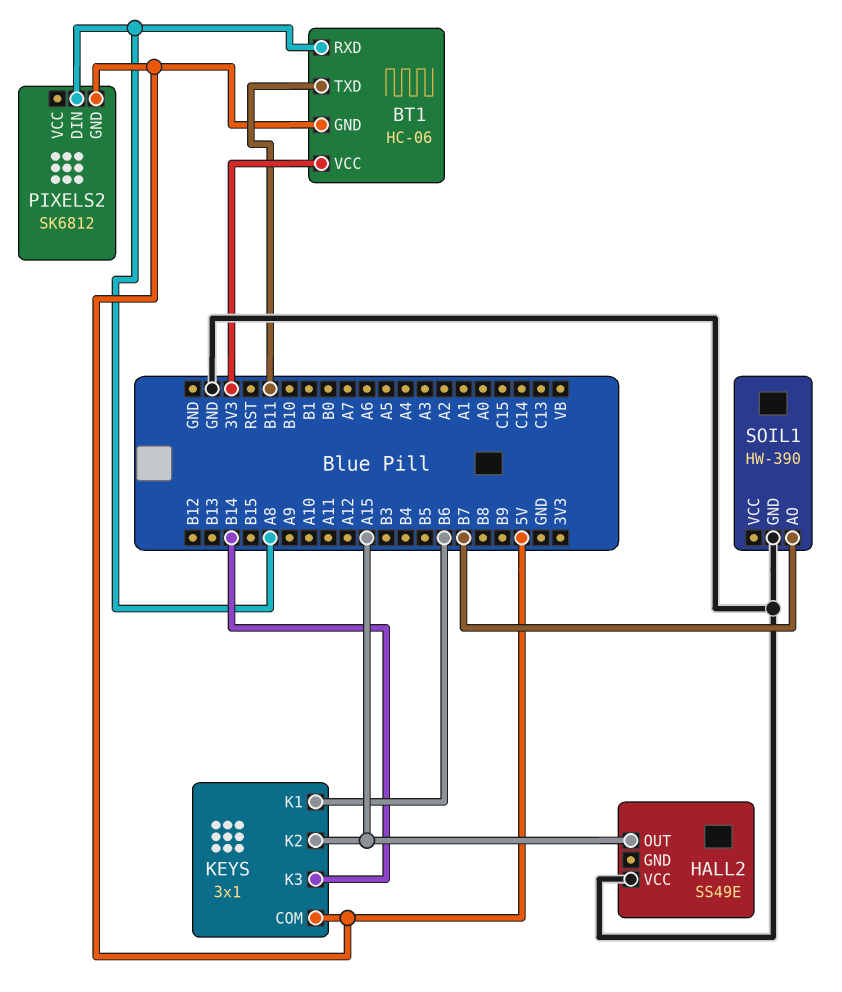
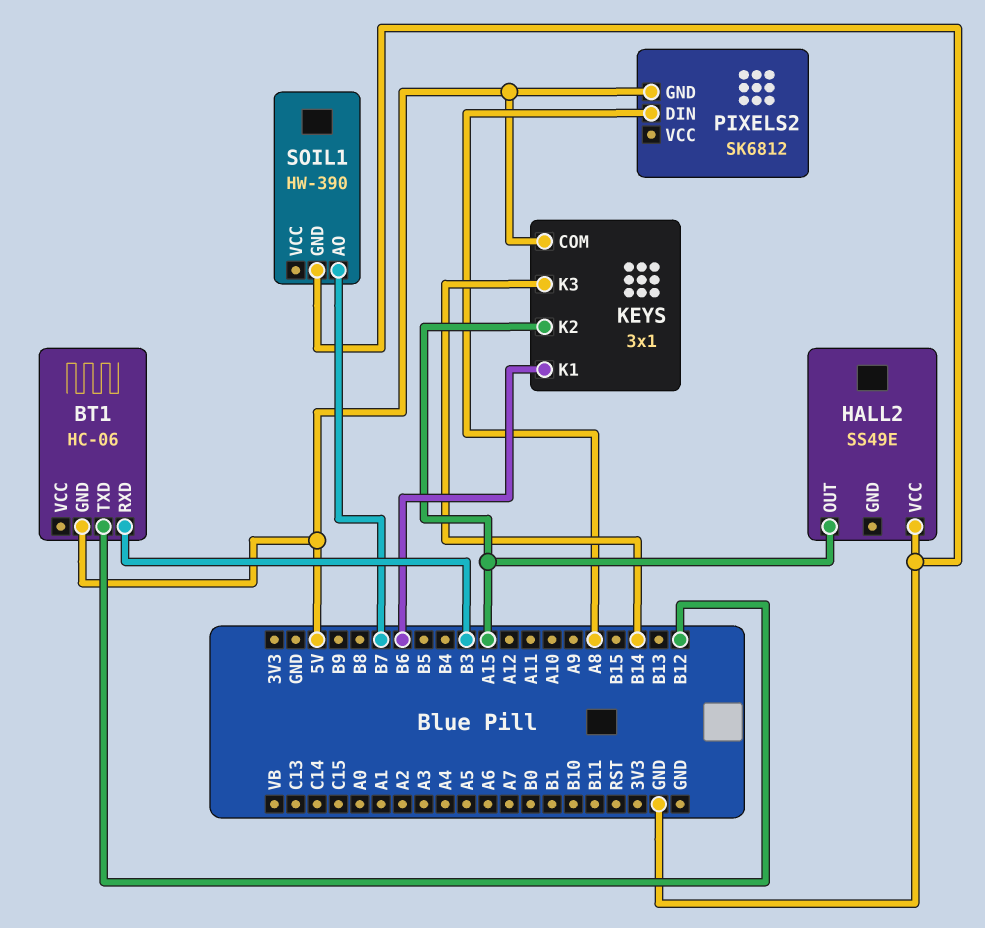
BT1 pin RXD: A8 -> B3
BT1 pin TXD: B11 -> B12
BT1 pin VCC: 3V3 -> none

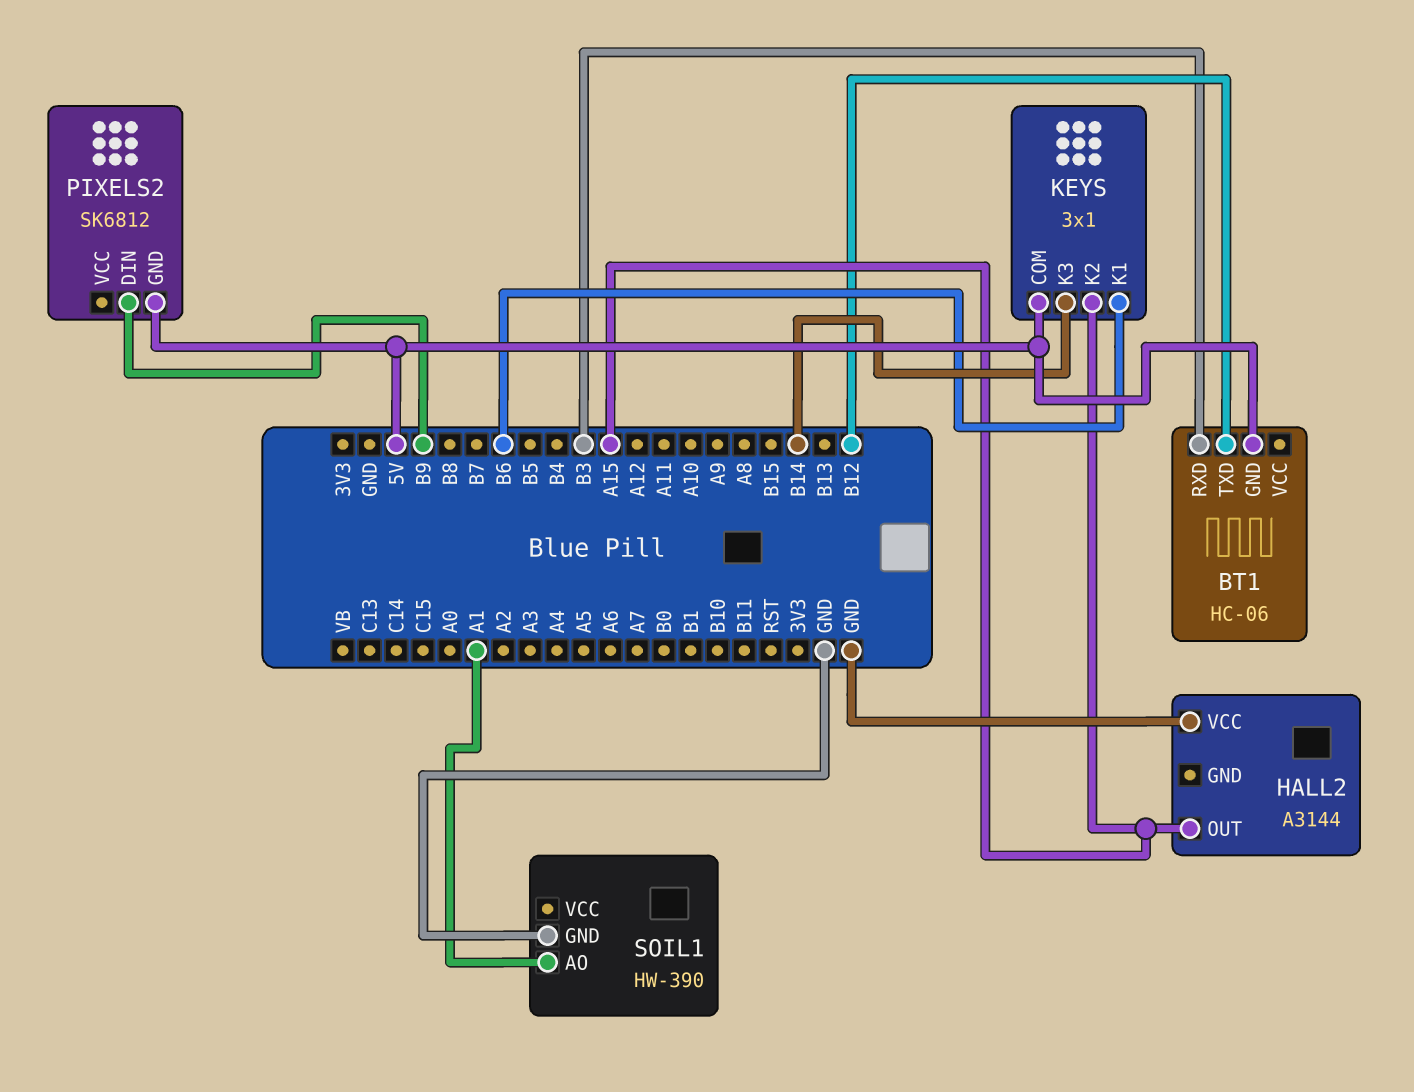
HALL2: SS49E -> A3144
PIXELS2 pin DIN: A8 -> B9
SOIL1 pin AO: B7 -> A1

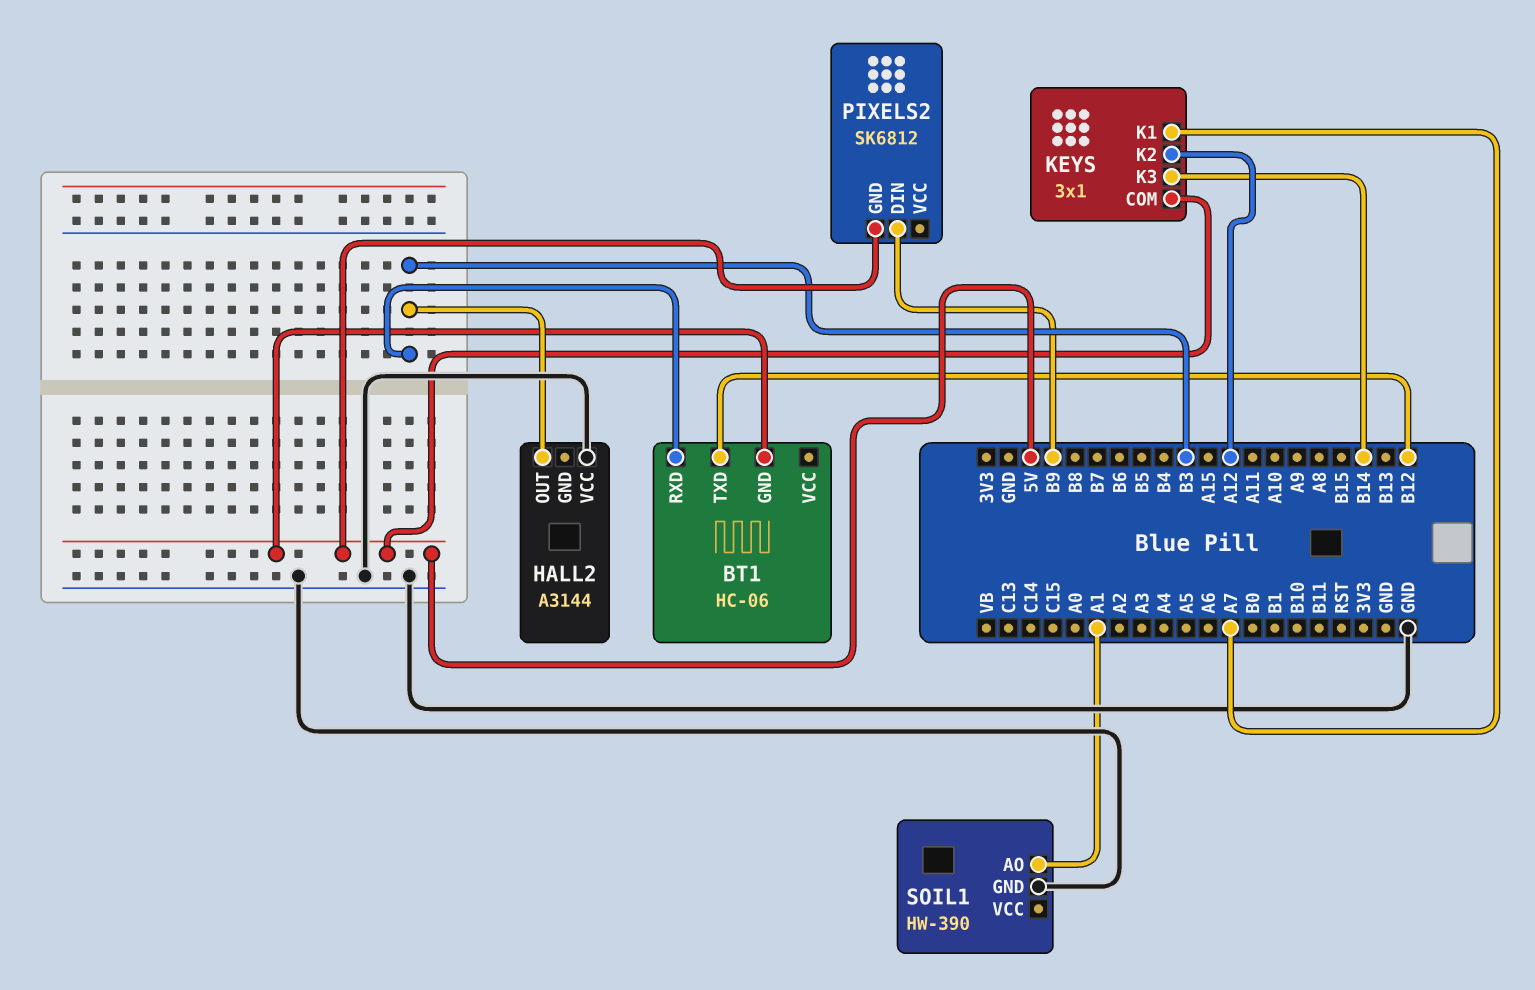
HALL2 pin OUT: A15 -> B3
KEYS pin K1: B6 -> A7
KEYS pin K2: A15 -> A12

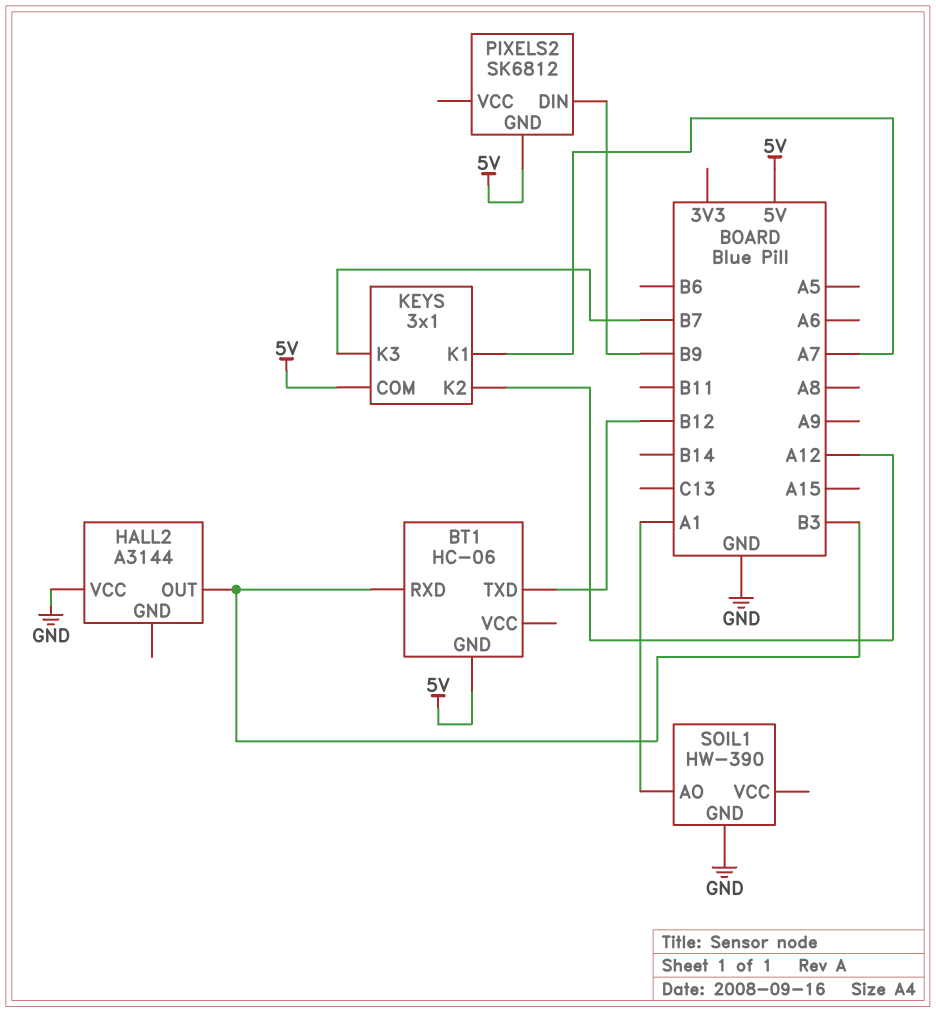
KEYS pin K3: B14 -> B7

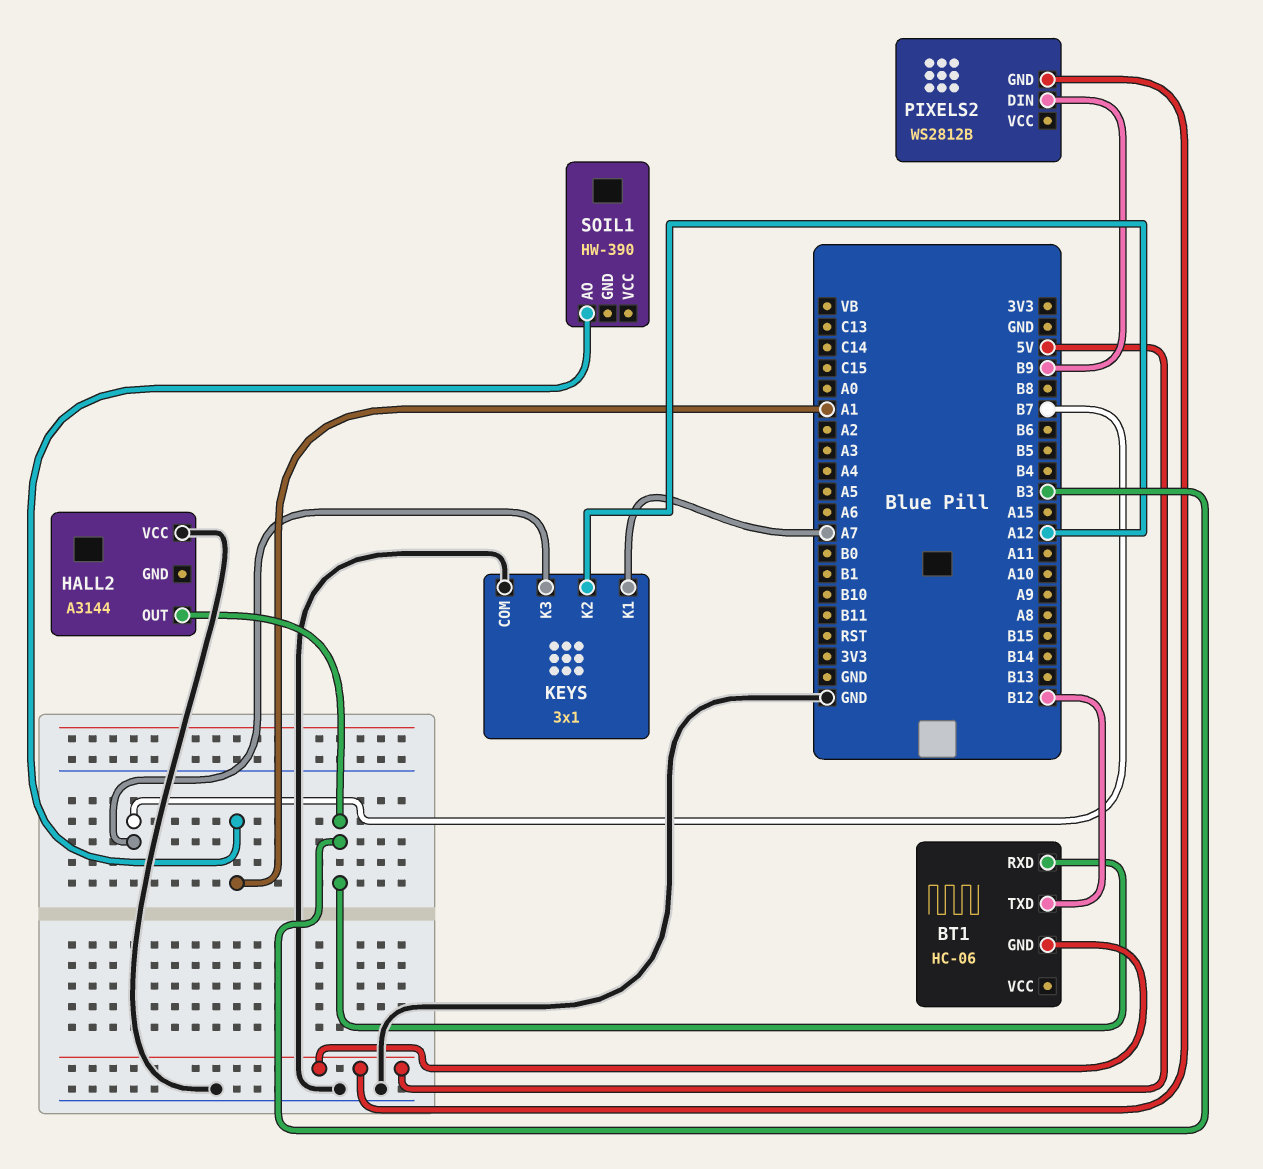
KEYS pin COM: 5V -> GND
PIXELS2: SK6812 -> WS2812B
SOIL1 pin GND: GND -> none

